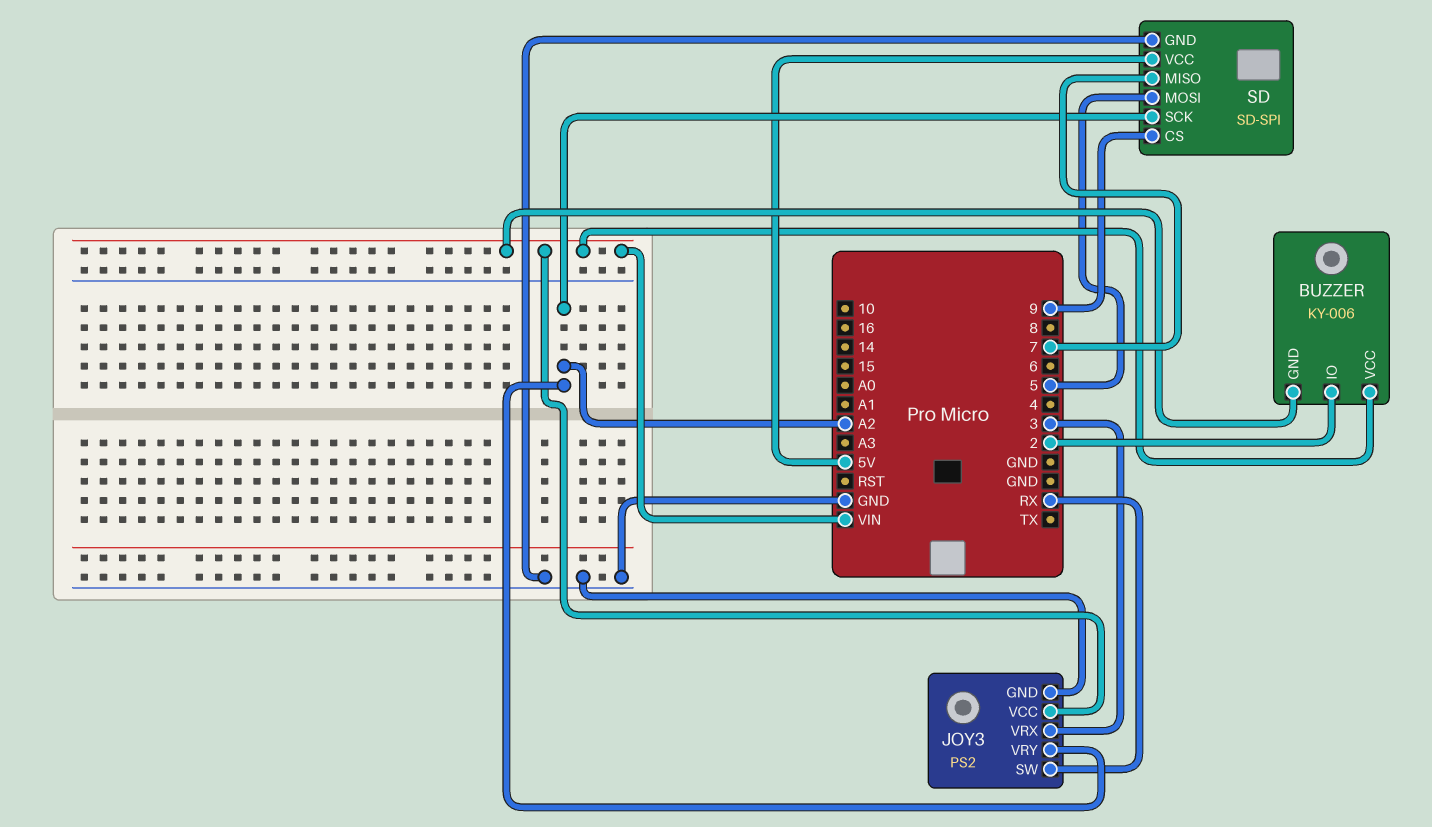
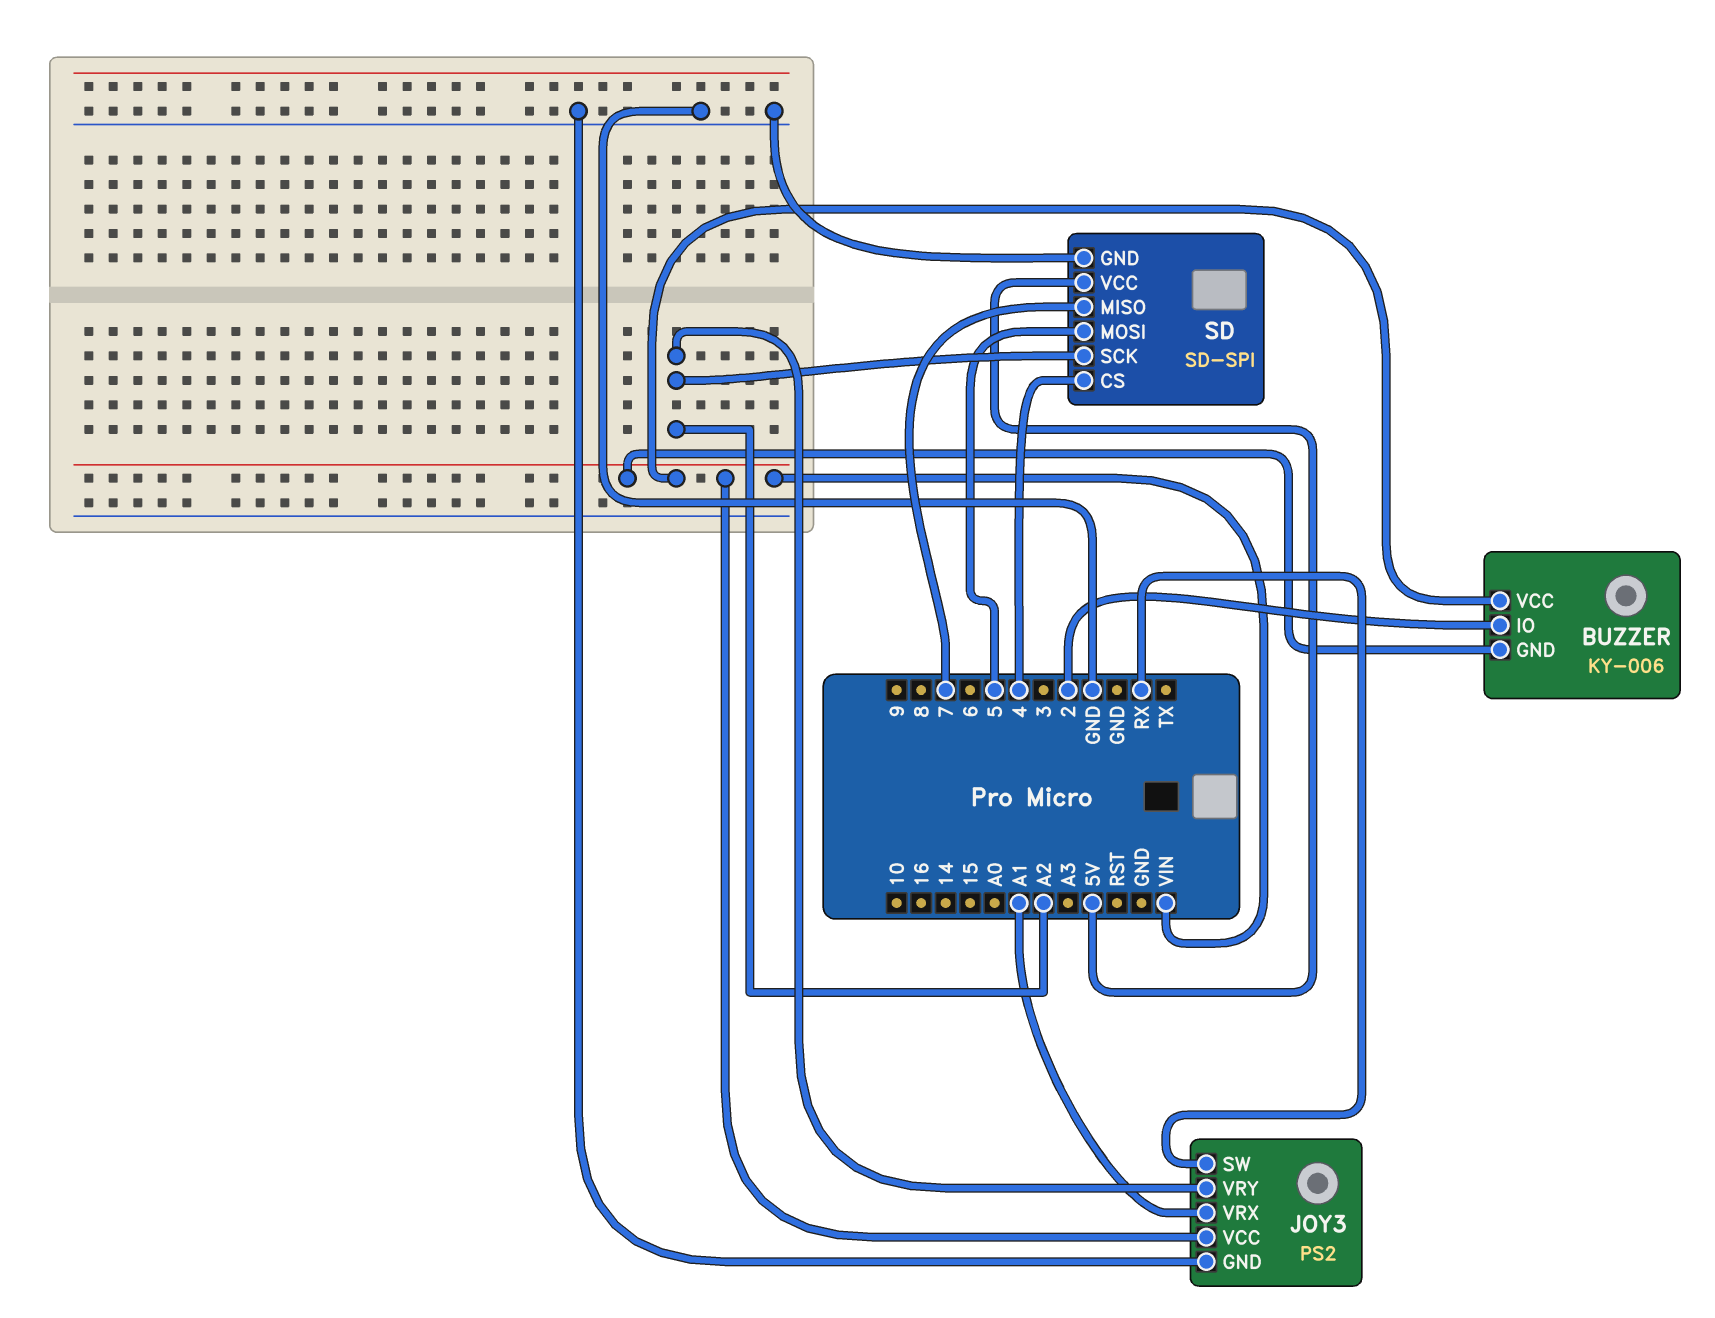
JOY3 pin VRX: 3 -> A1
SD pin CS: 9 -> 4

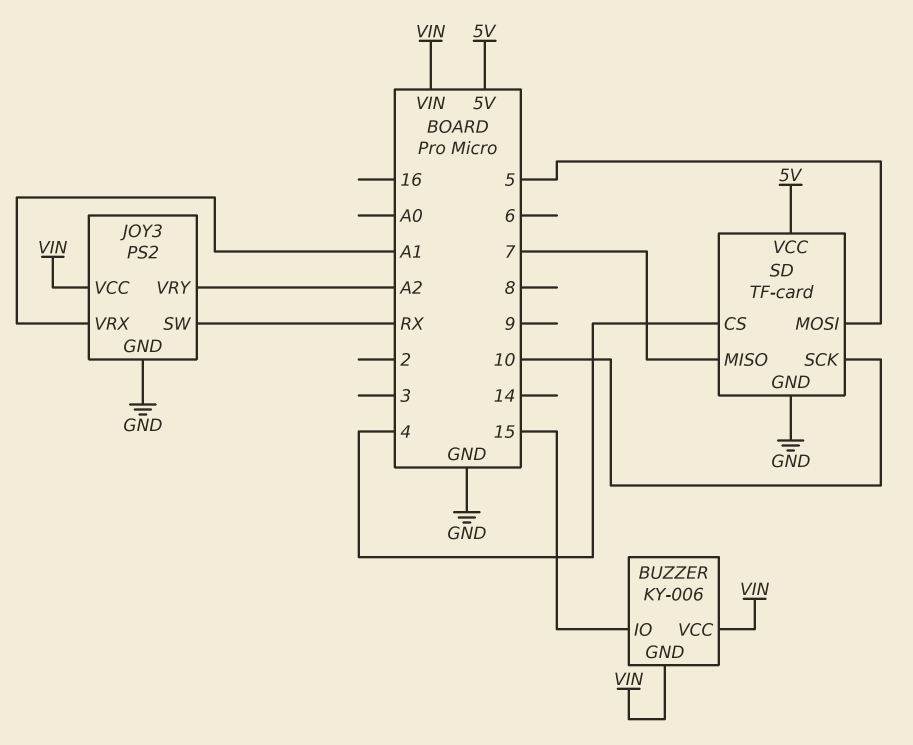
BUZZER pin IO: 2 -> 15
SD: SD-SPI -> TF-card
SD pin SCK: A2 -> 10

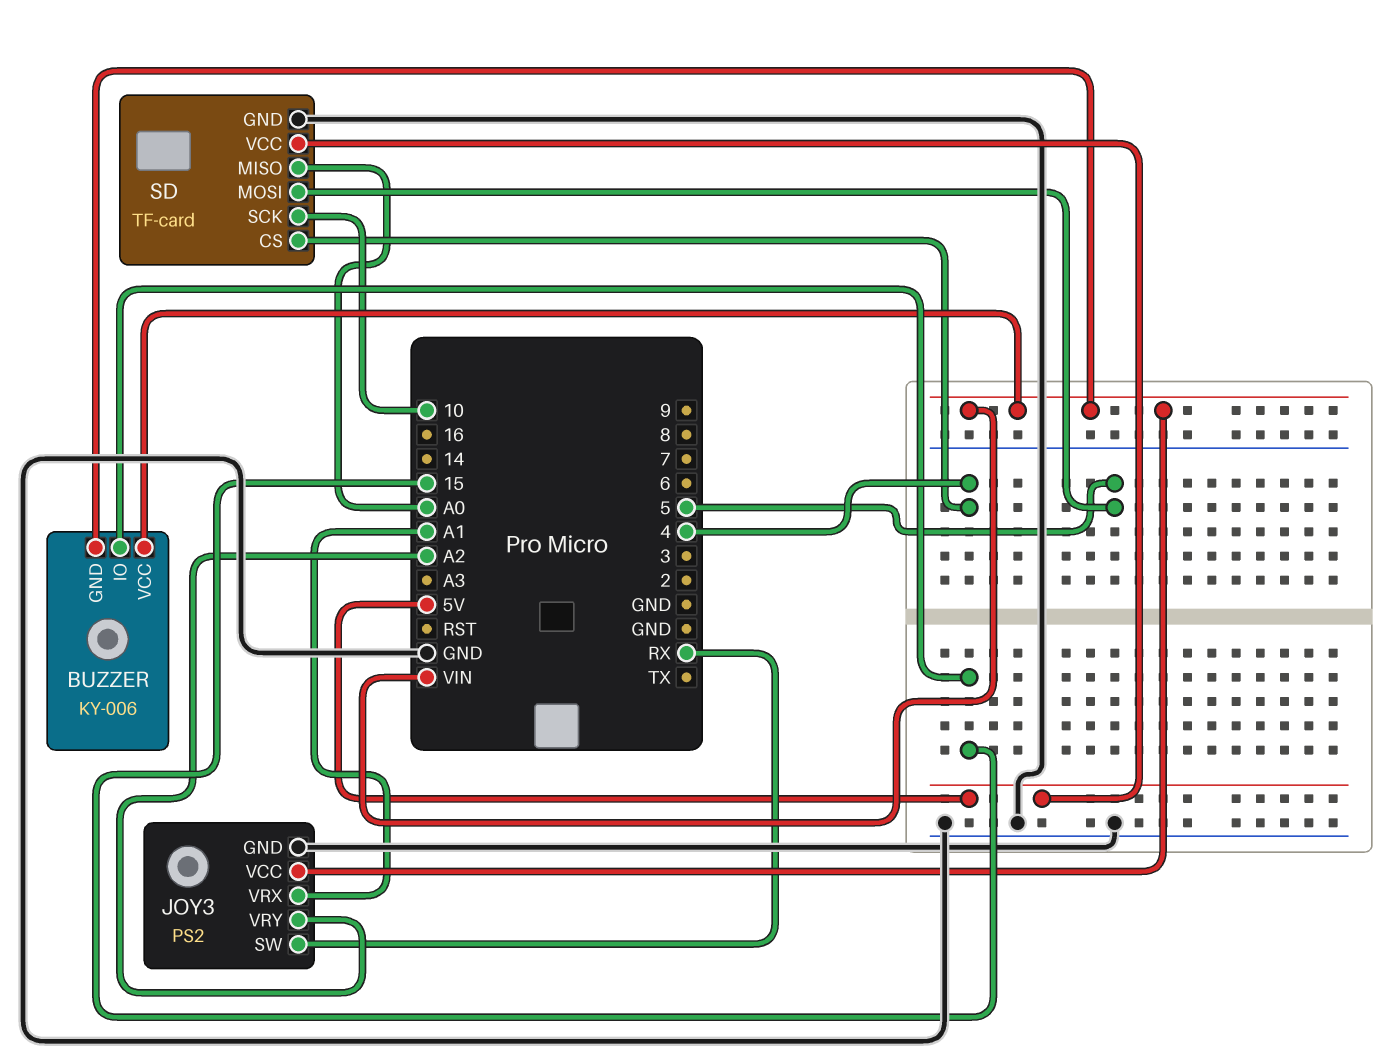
SD pin MISO: 7 -> A0

